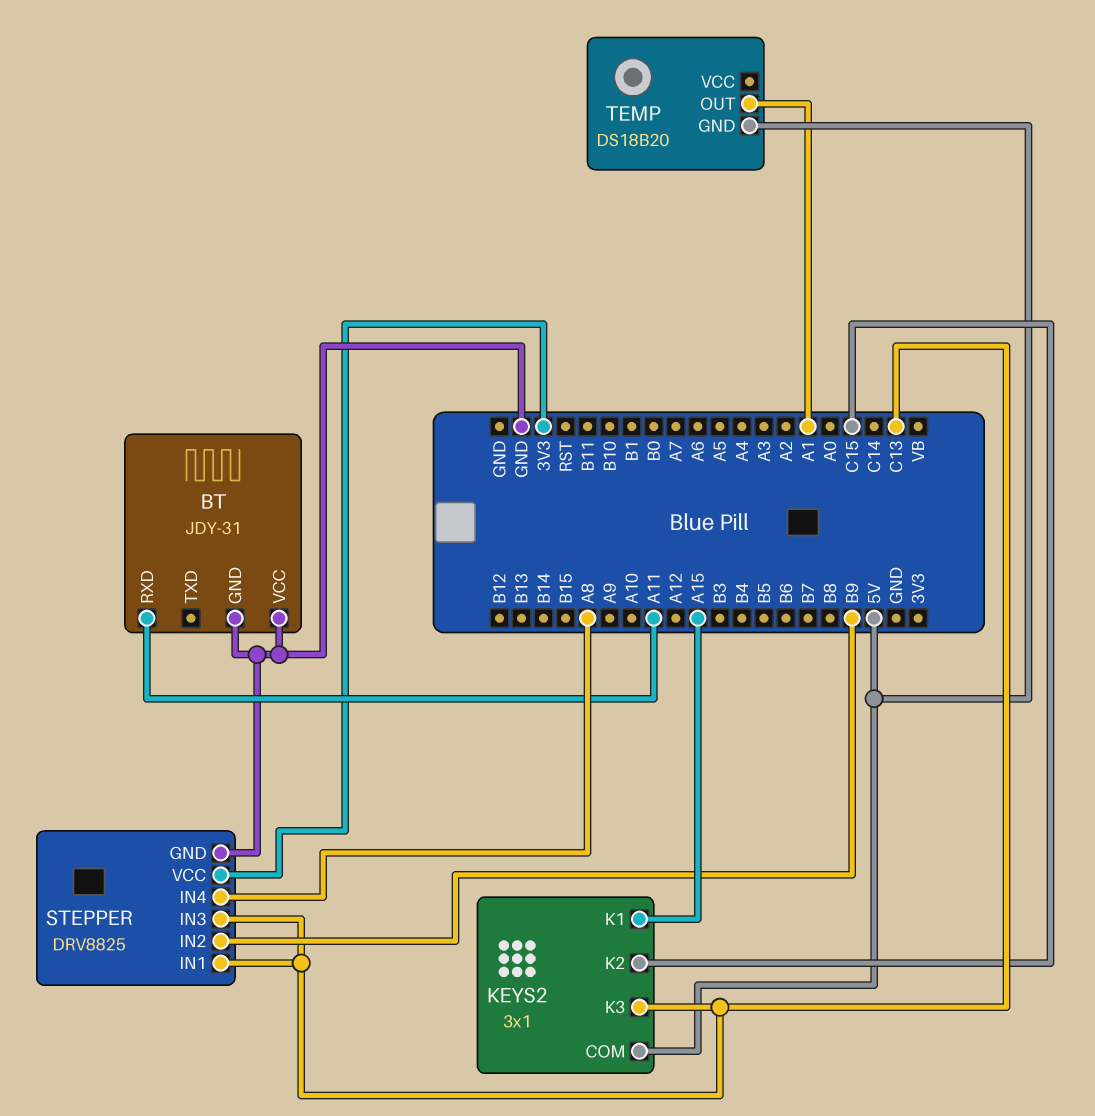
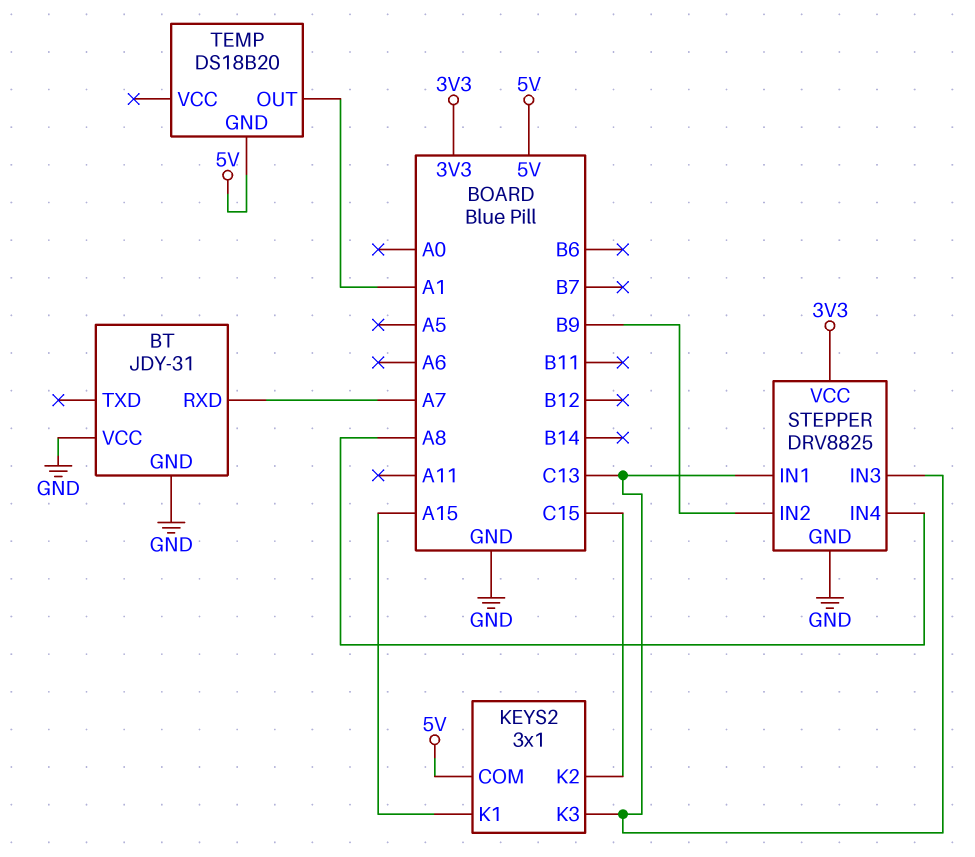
BT pin RXD: A11 -> A7

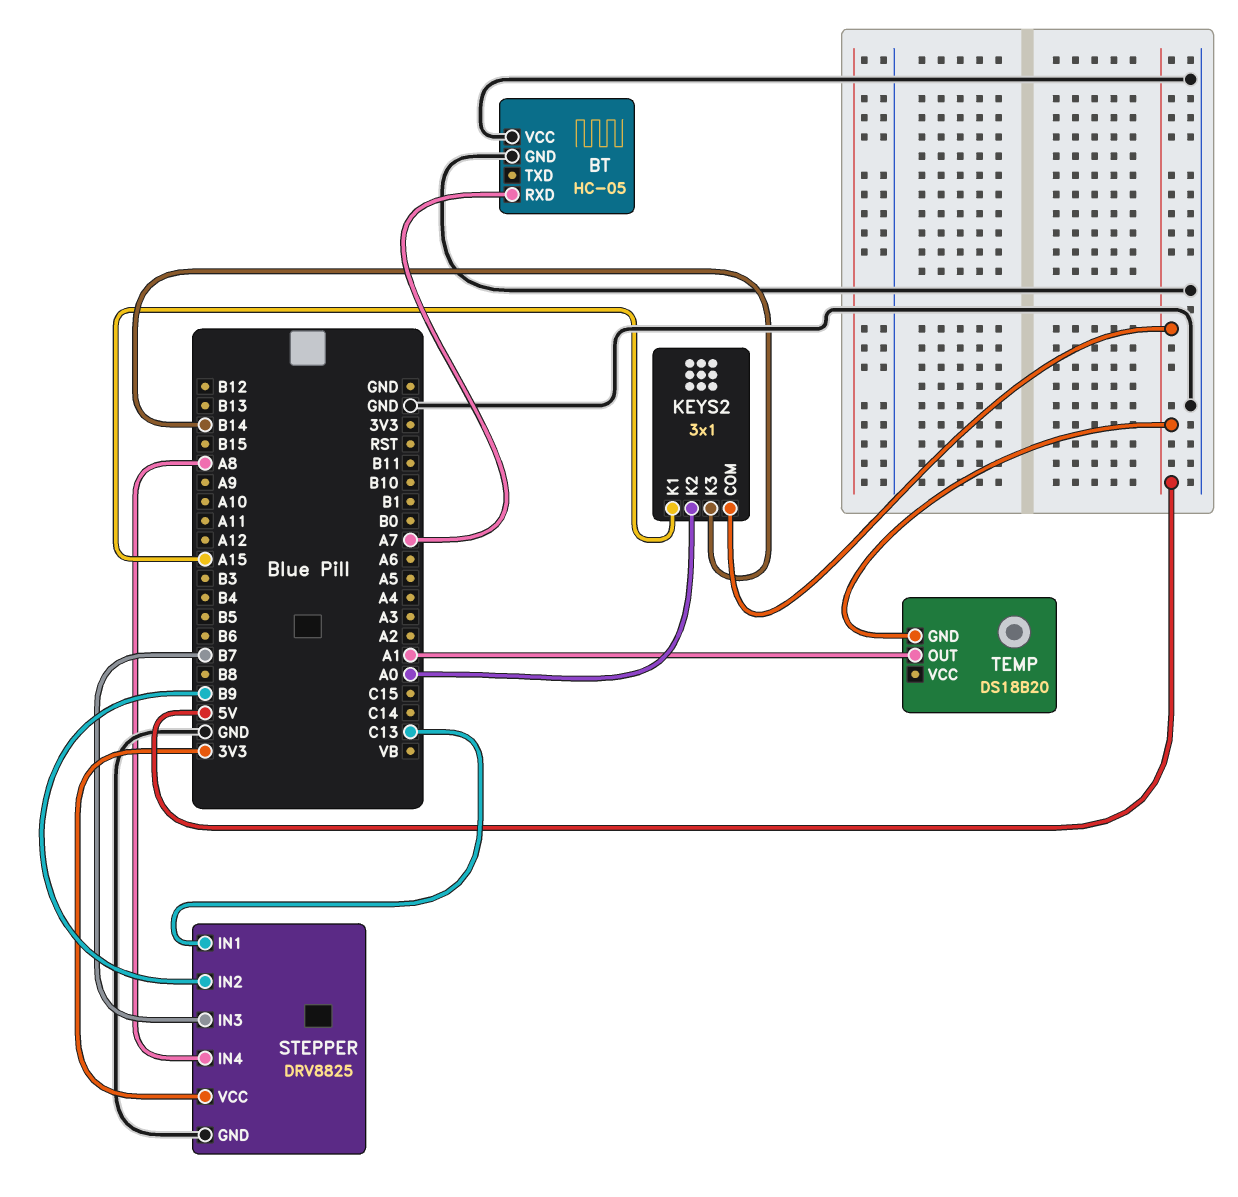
BT: JDY-31 -> HC-05
KEYS2 pin K2: C15 -> A0
KEYS2 pin K3: C13 -> B14
STEPPER pin IN3: C13 -> B7

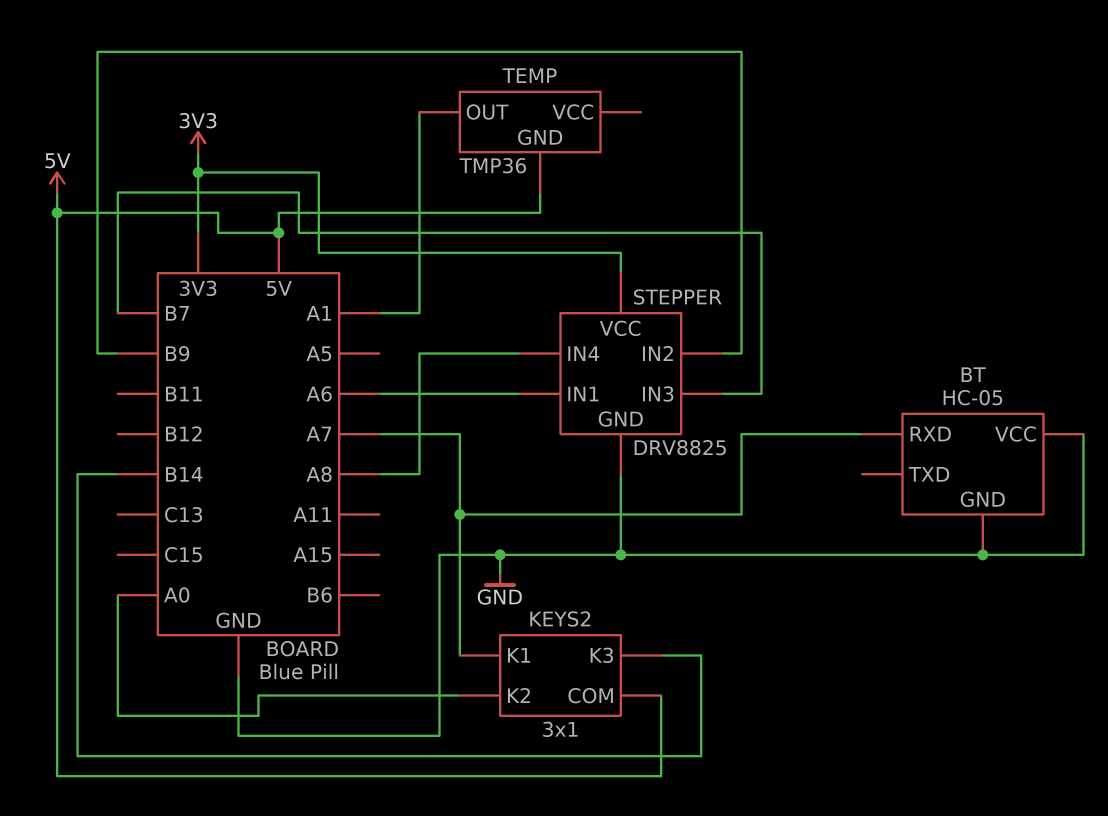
KEYS2 pin K1: A15 -> A7
STEPPER pin IN1: C13 -> A6
TEMP: DS18B20 -> TMP36

